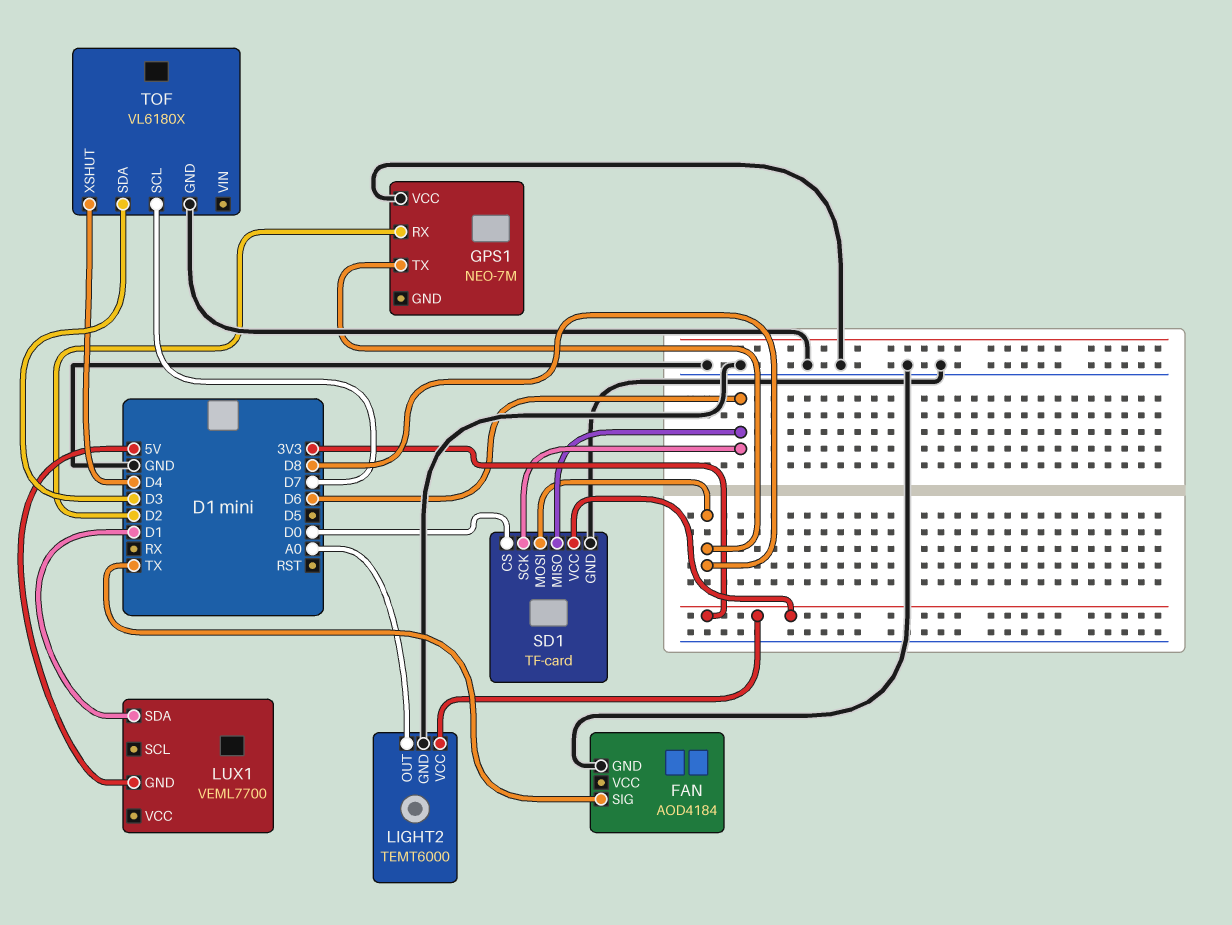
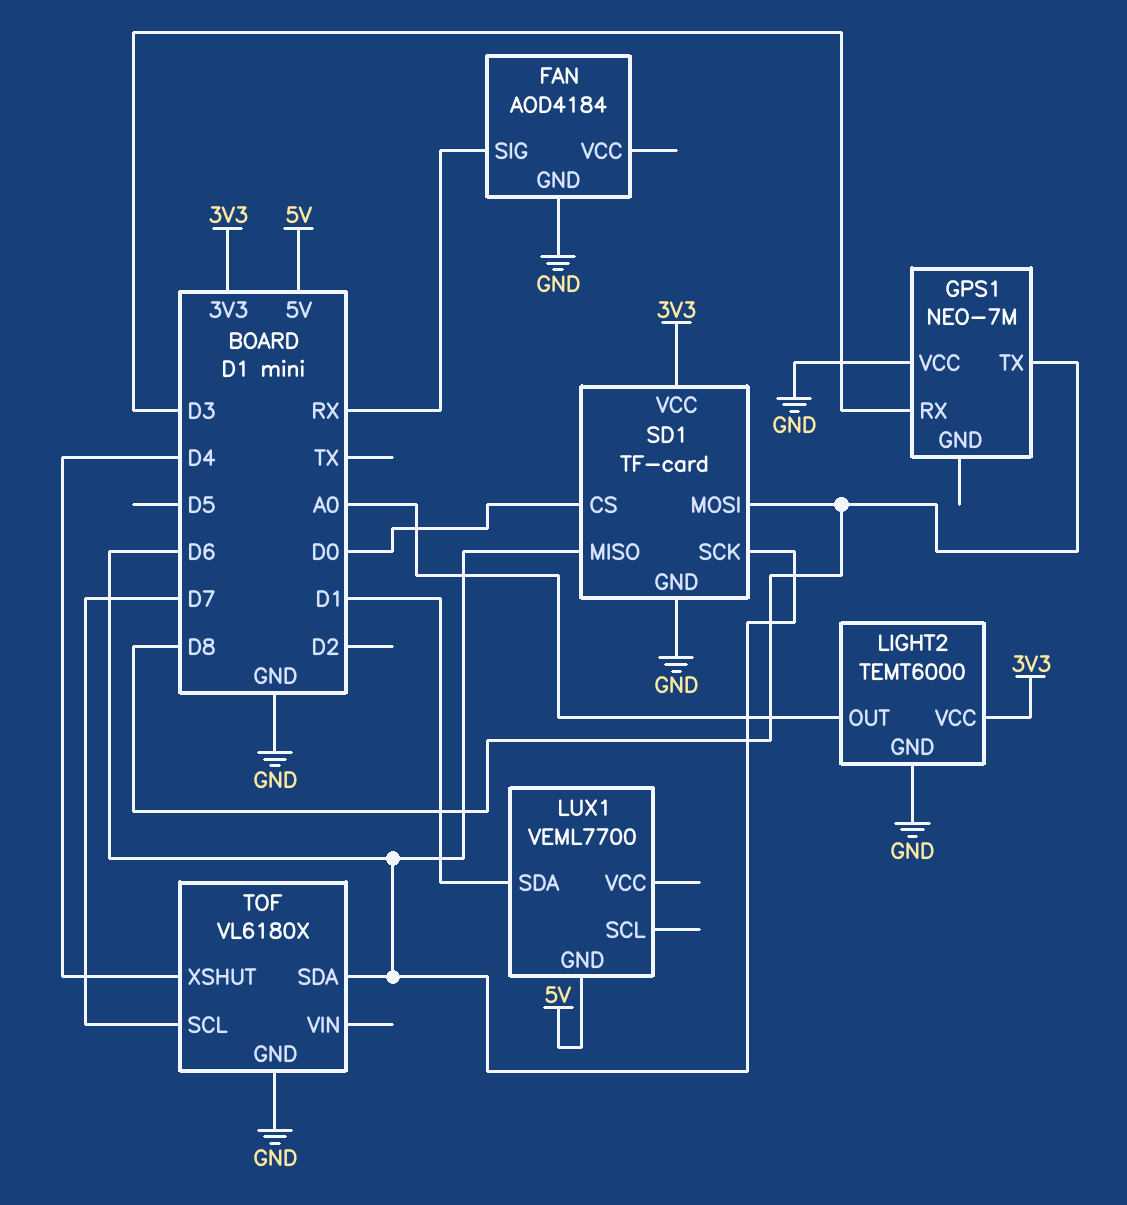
FAN pin SIG: TX -> RX
GPS1 pin RX: D2 -> D3
TOF pin SDA: D3 -> D6

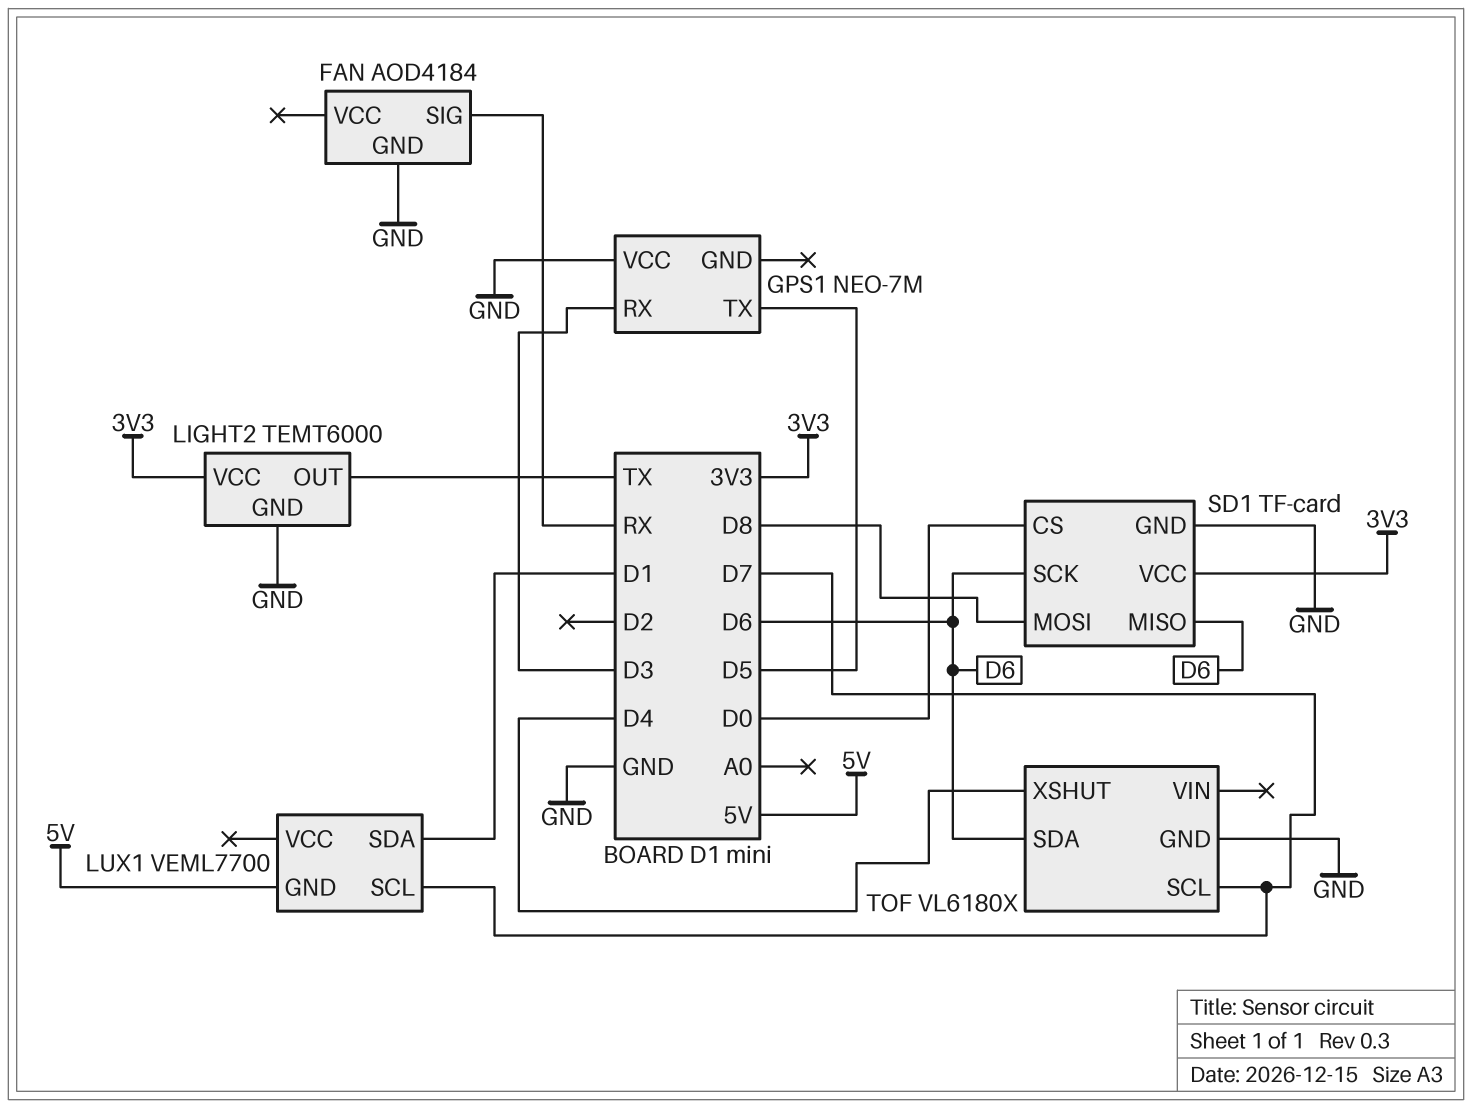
GPS1 pin TX: D8 -> D5
LIGHT2 pin OUT: A0 -> TX
LUX1 pin SCL: none -> D7

